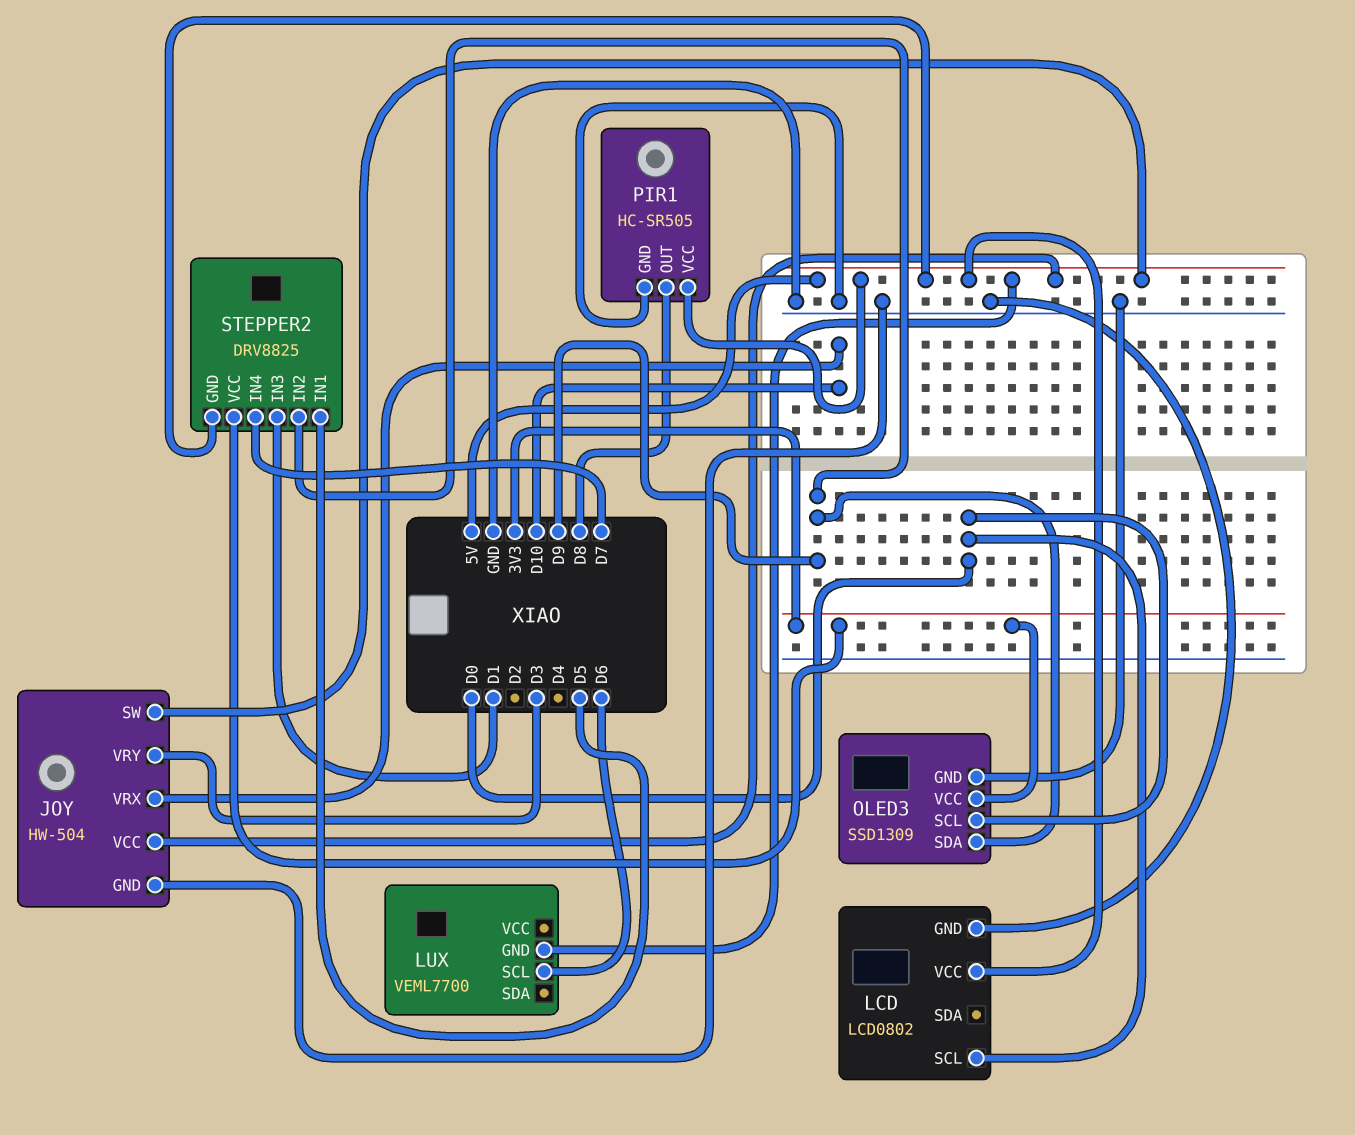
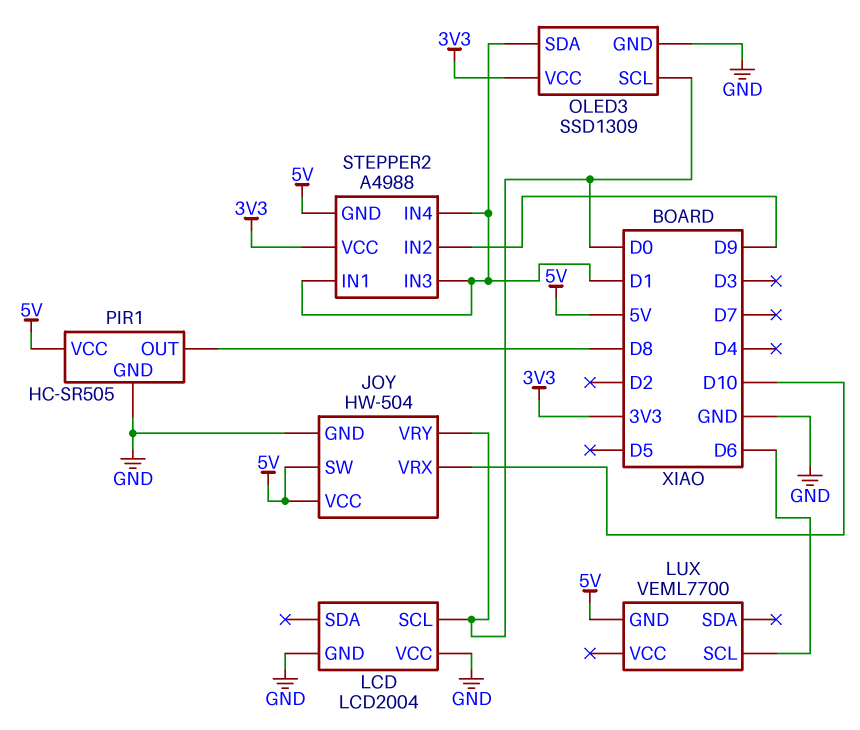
JOY pin VRY: D3 -> D0
LCD: LCD0802 -> LCD2004
LCD pin VCC: 5V -> GND
OLED3 pin SDA: D9 -> D1
STEPPER2: DRV8825 -> A4988
STEPPER2 pin IN1: D5 -> D1
STEPPER2 pin IN4: D7 -> D1

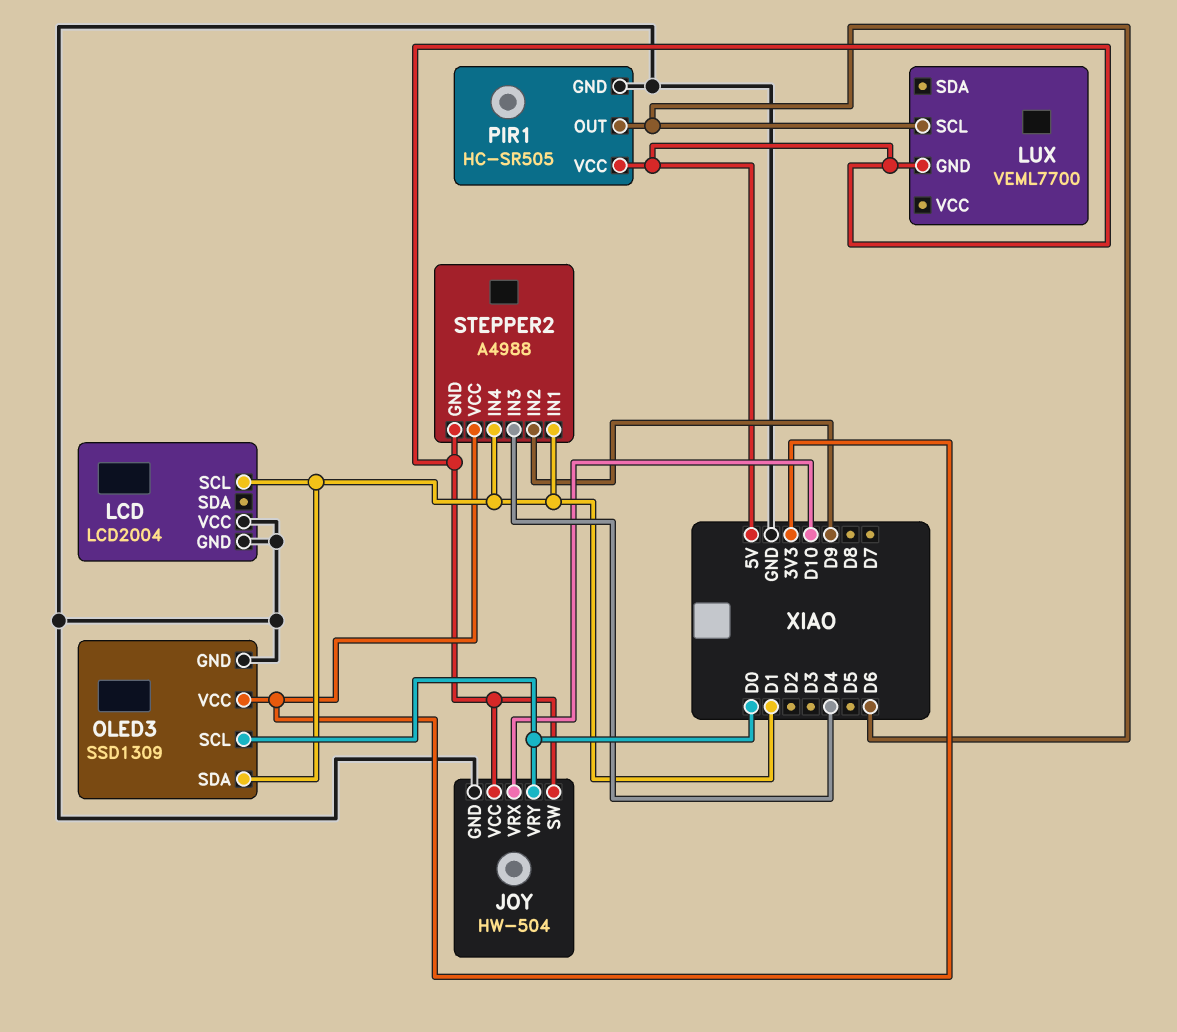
LCD pin SCL: D0 -> D1
PIR1 pin OUT: D8 -> D6
STEPPER2 pin IN3: D1 -> D4

